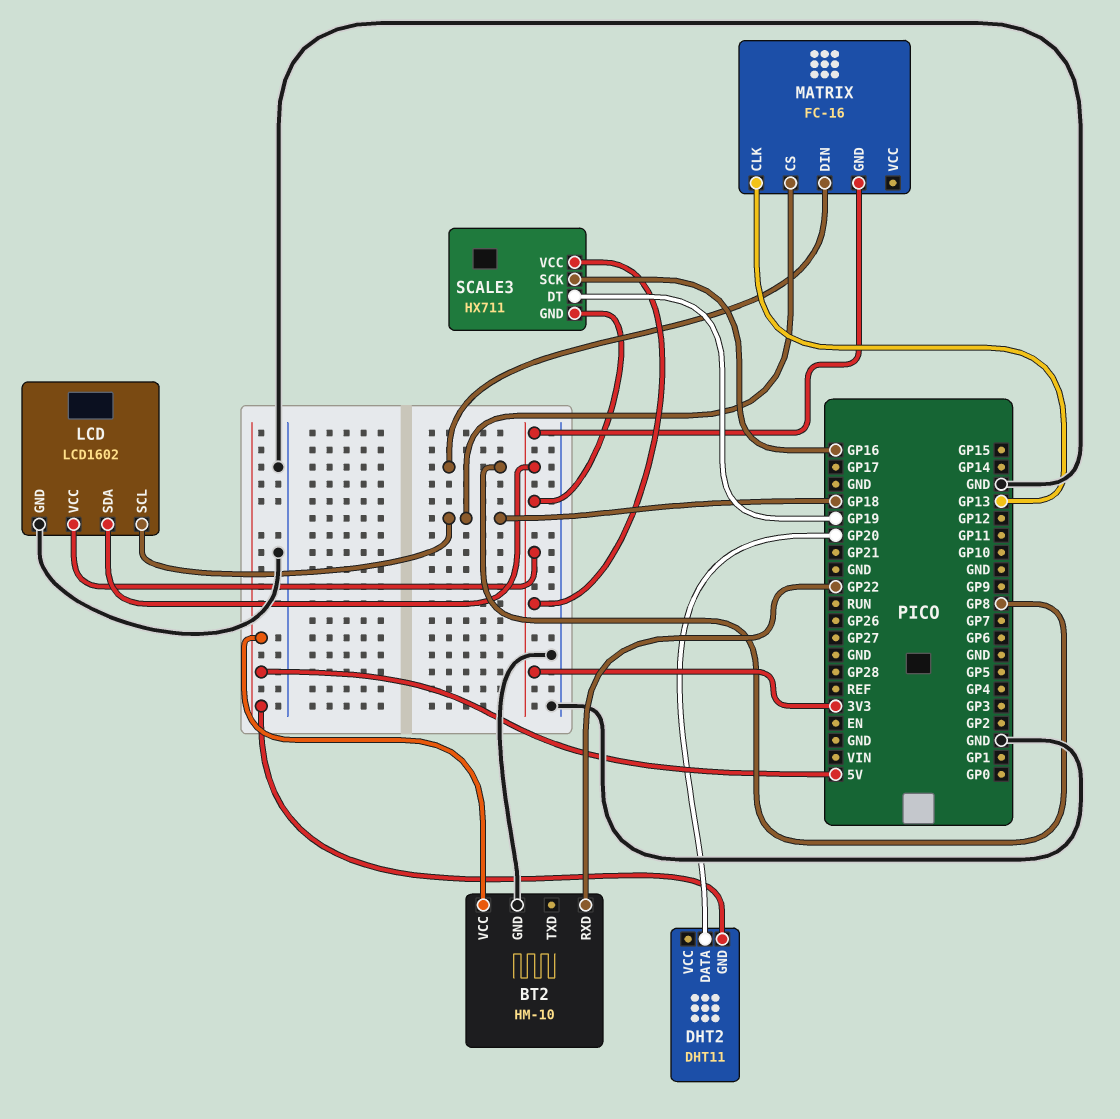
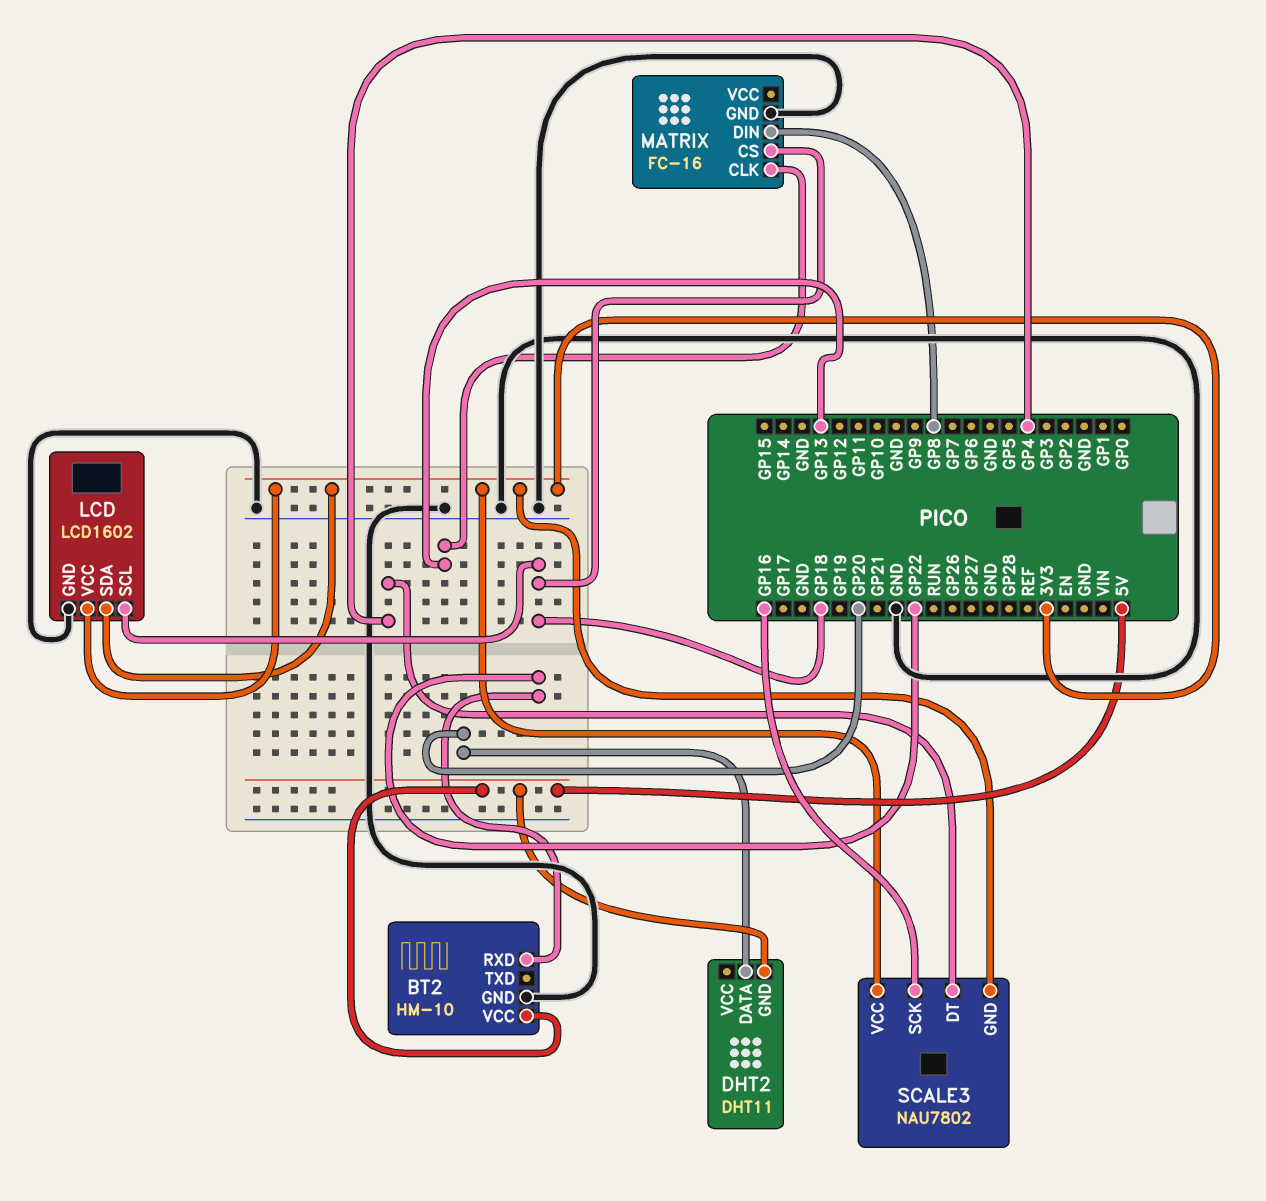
MATRIX pin GND: 3V3 -> GND
SCALE3: HX711 -> NAU7802
SCALE3 pin DT: GP19 -> GP4

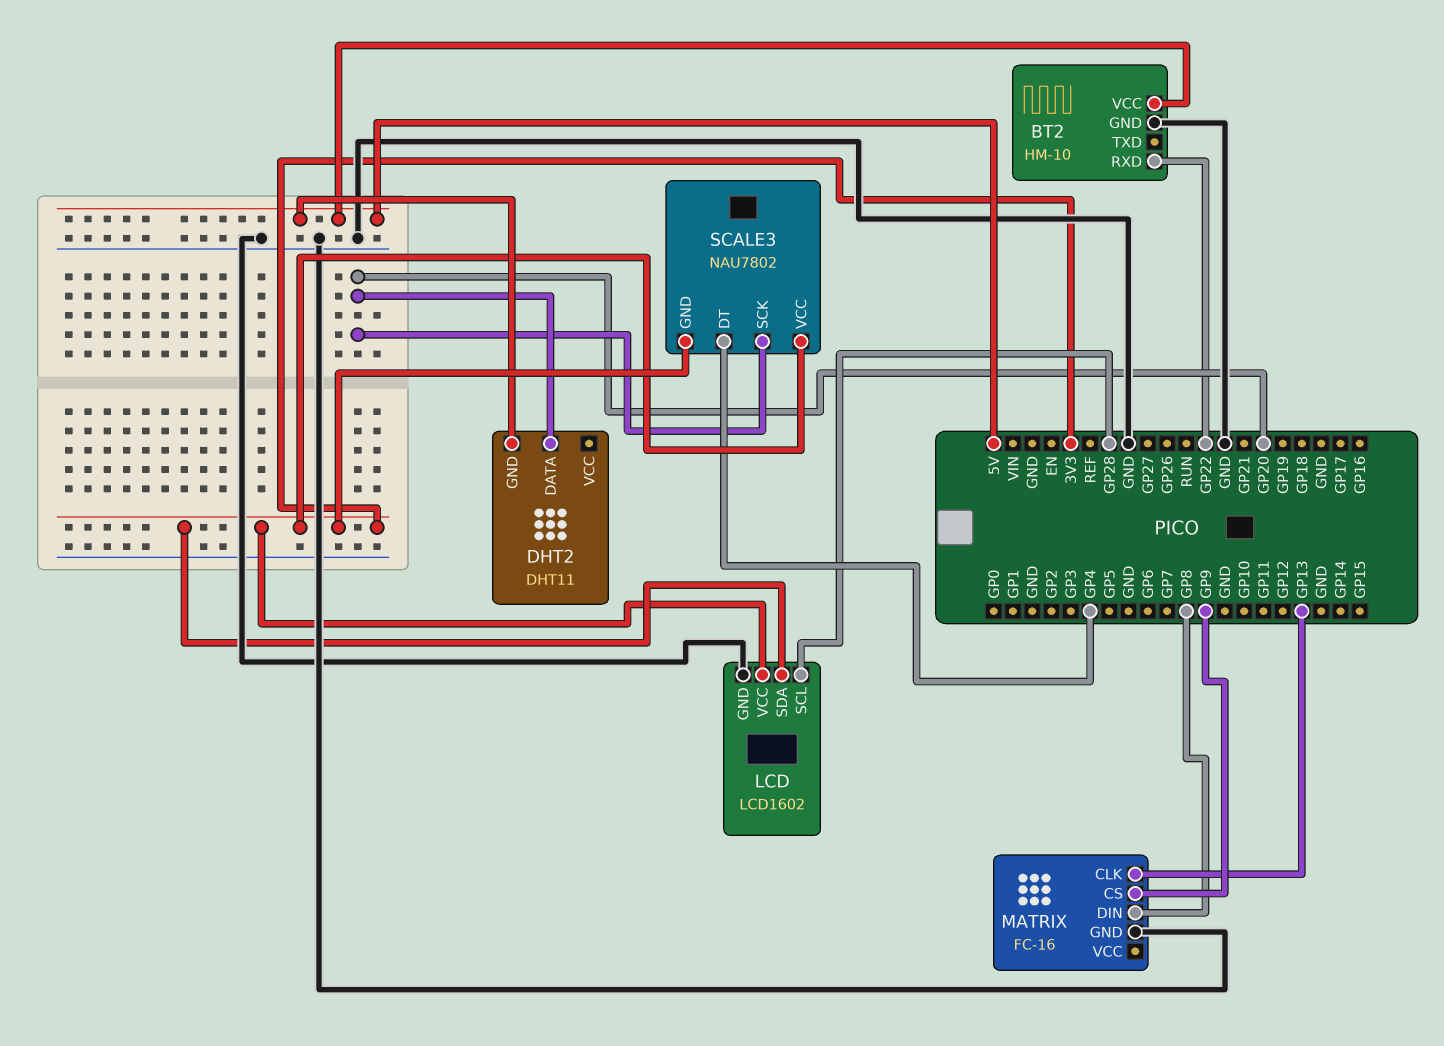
LCD pin SCL: GP18 -> GP28
MATRIX pin CS: GP18 -> GP9
SCALE3 pin SCK: GP16 -> GP20

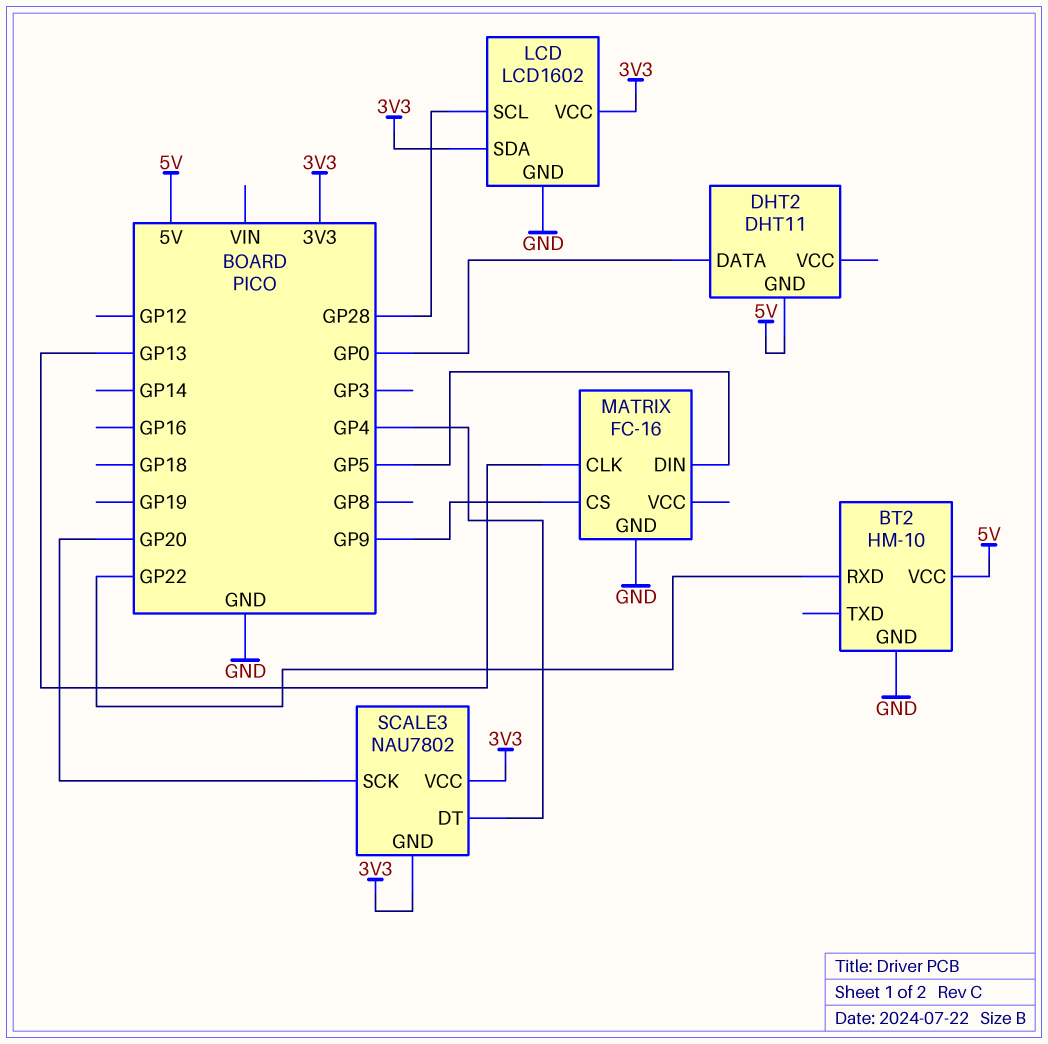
DHT2 pin DATA: GP20 -> GP0
MATRIX pin DIN: GP8 -> GP5

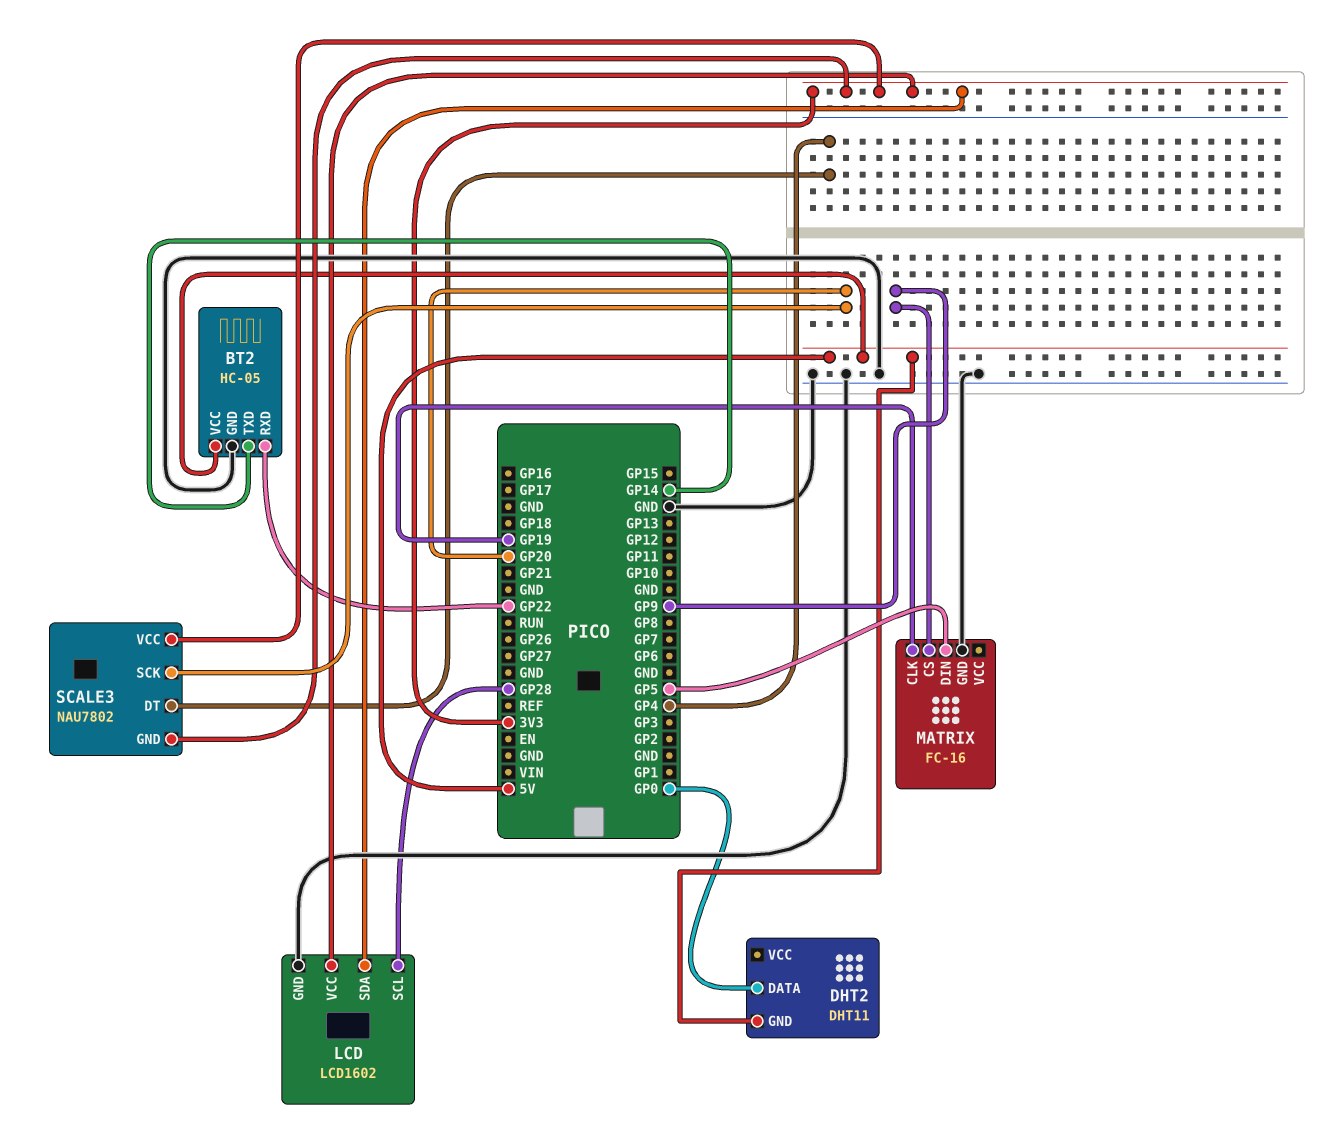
BT2: HM-10 -> HC-05
BT2 pin TXD: none -> GP14
MATRIX pin CLK: GP13 -> GP19

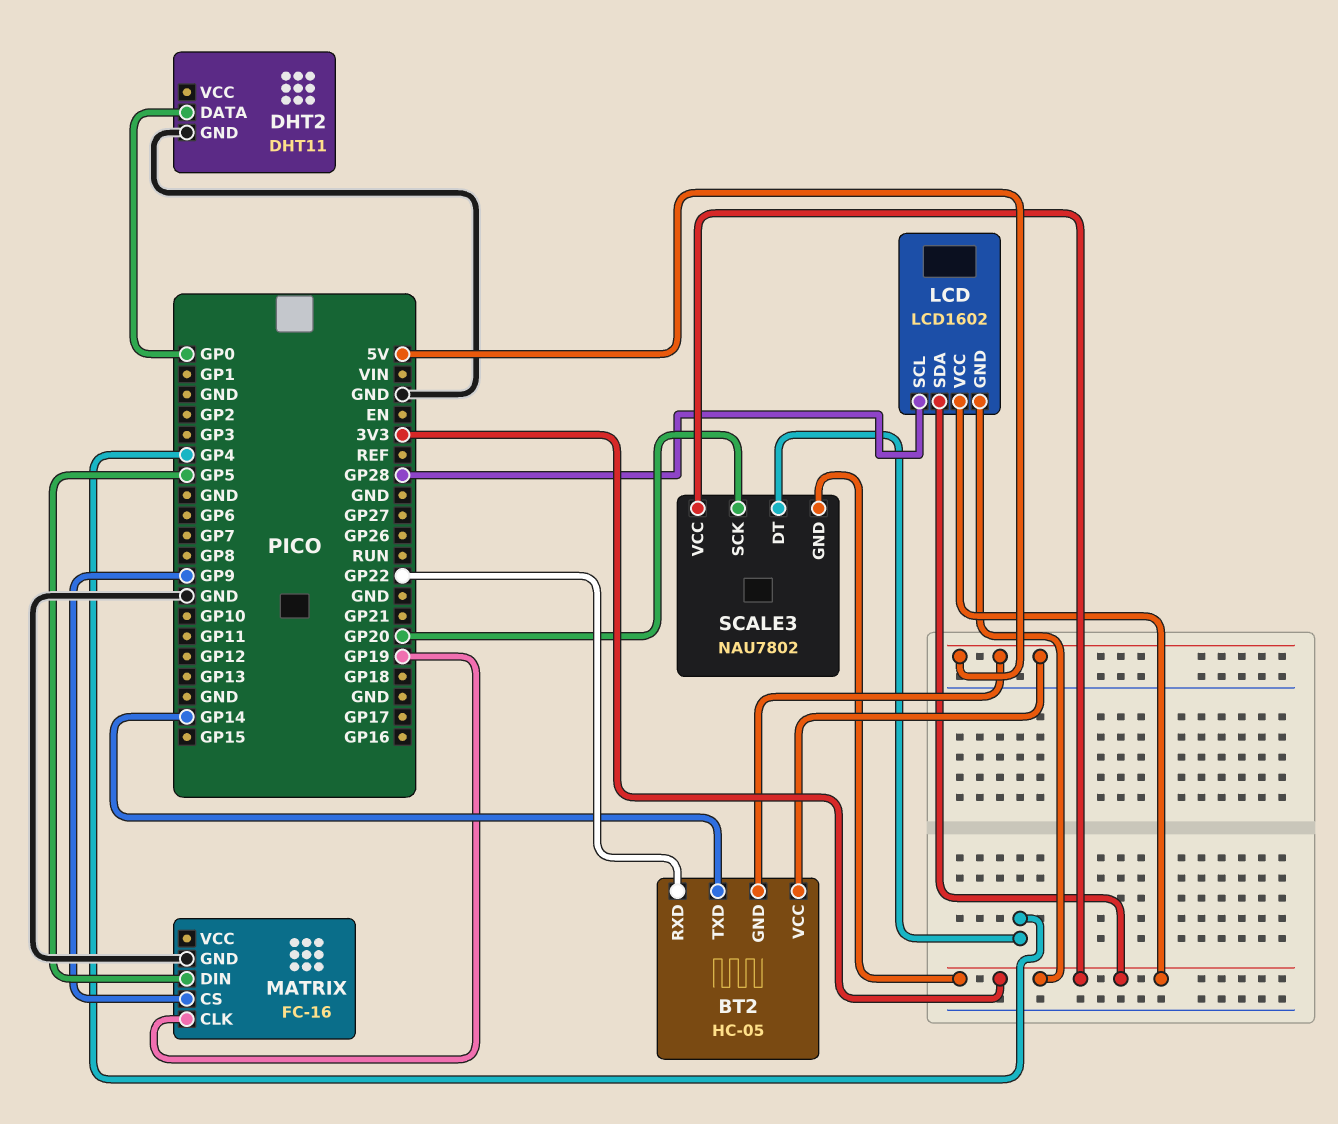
BT2 pin GND: GND -> 5V
DHT2 pin GND: 5V -> GND
LCD pin GND: GND -> 3V3

